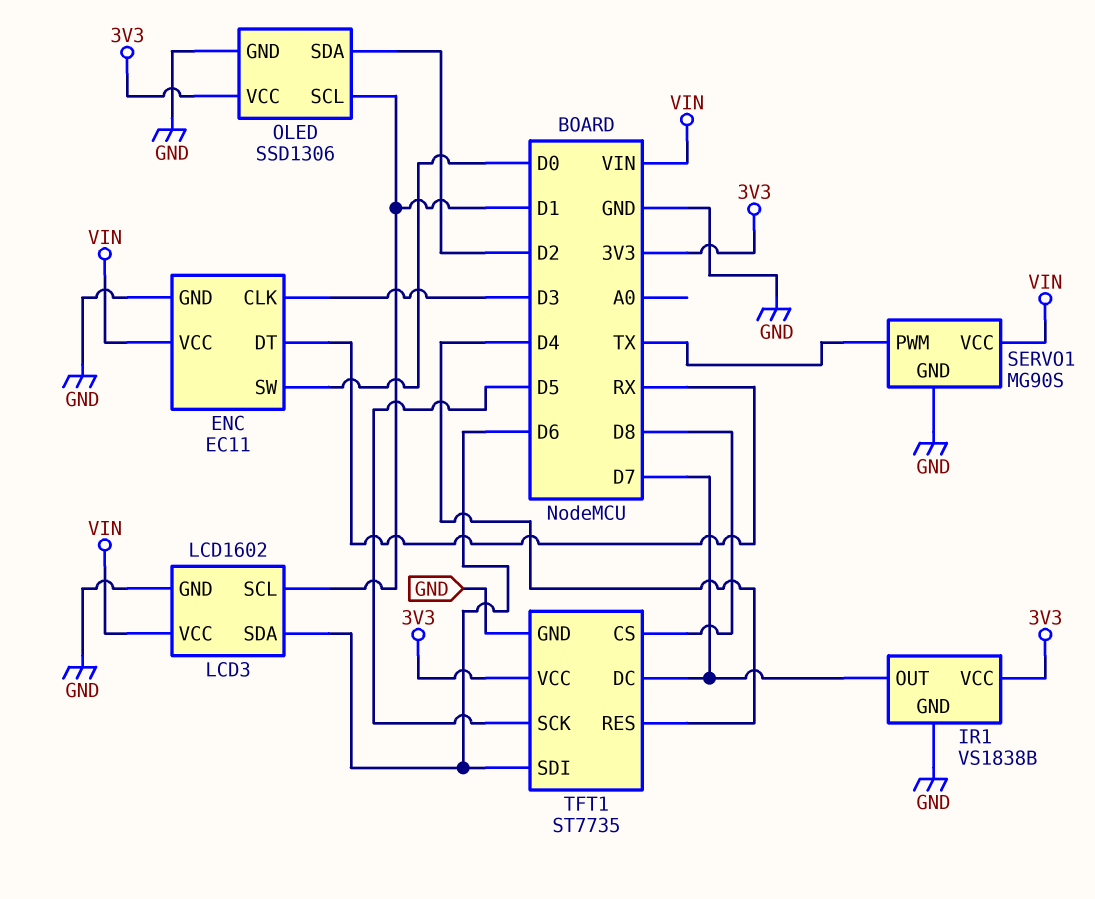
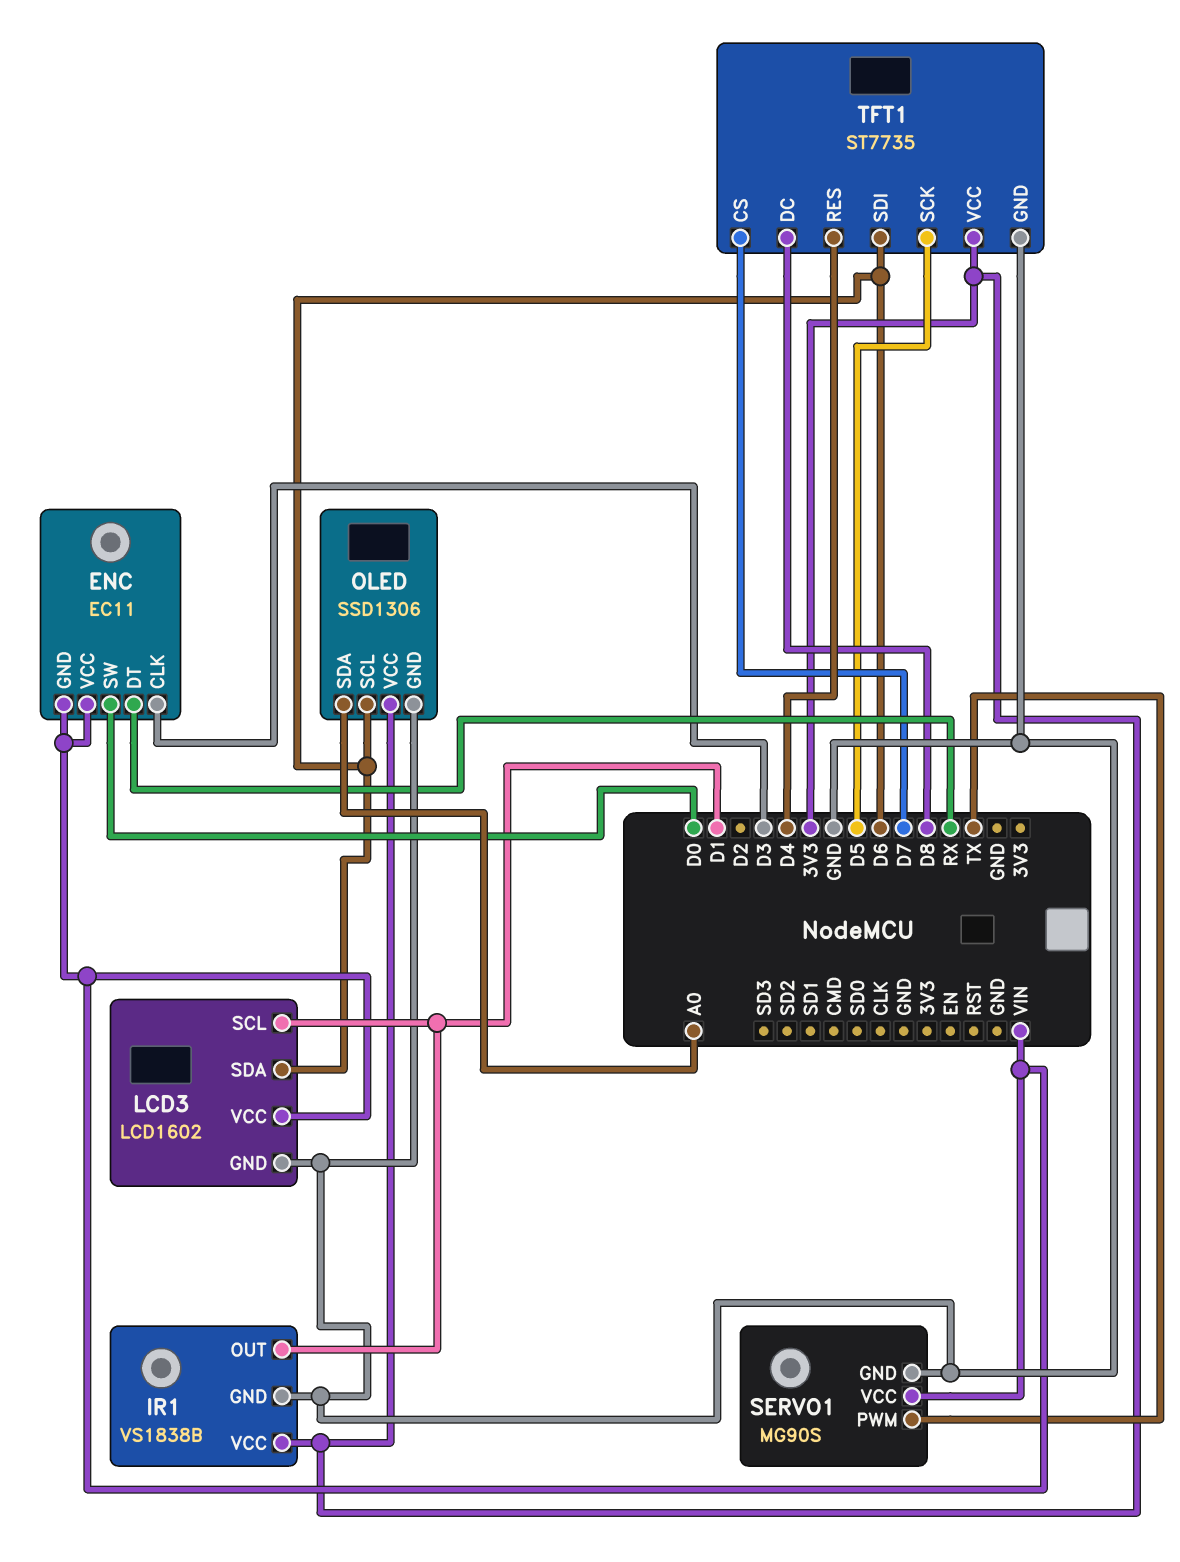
ENC pin GND: GND -> VIN
IR1 pin OUT: D7 -> D1
OLED pin SCL: D1 -> D6
OLED pin SDA: D2 -> A0
TFT1 pin CS: D8 -> D7
TFT1 pin DC: D7 -> D8

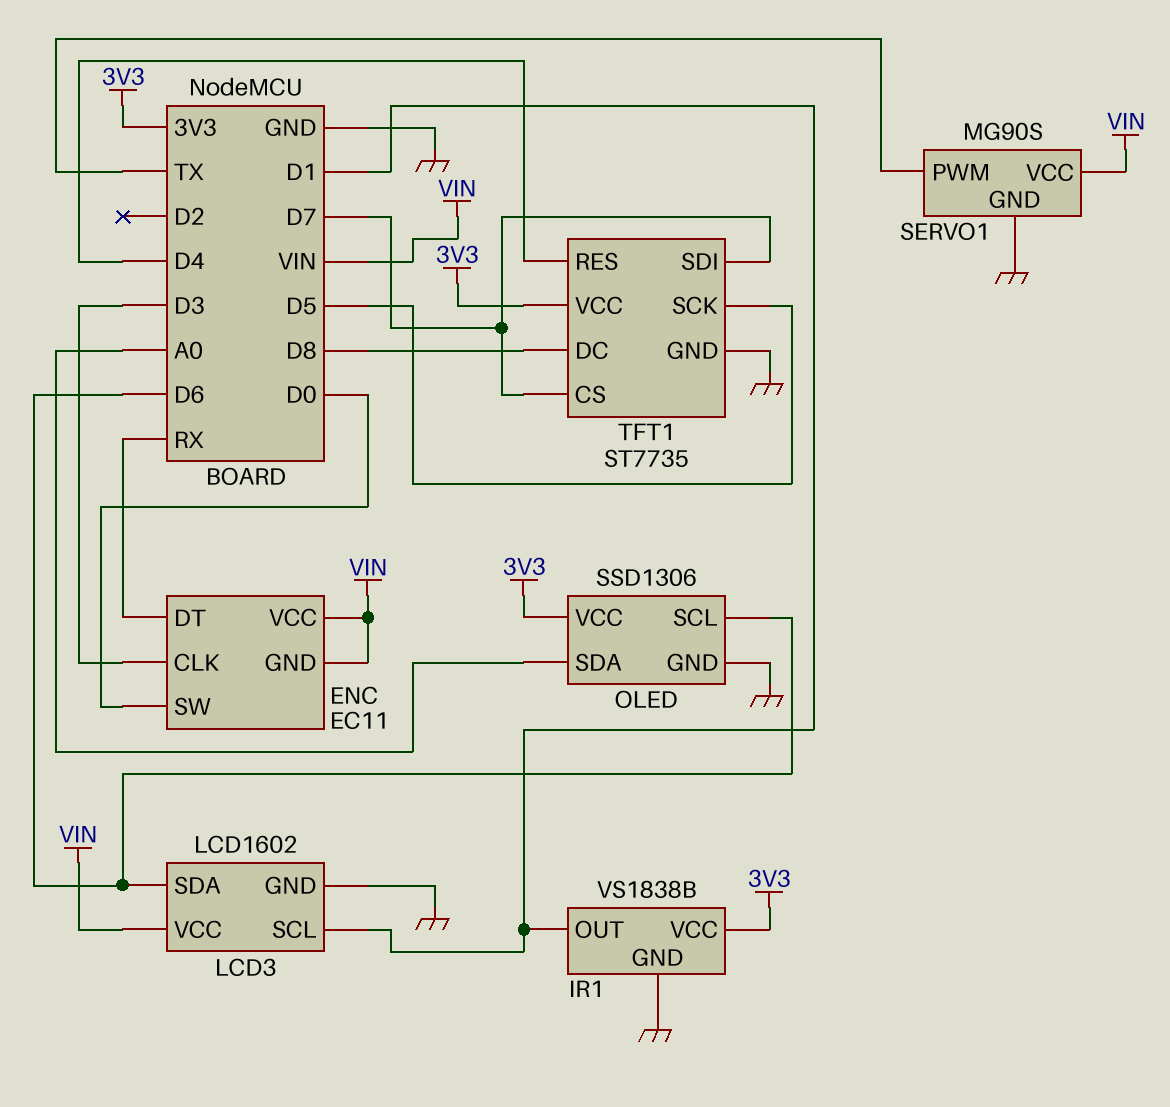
TFT1 pin SDI: D6 -> D7

